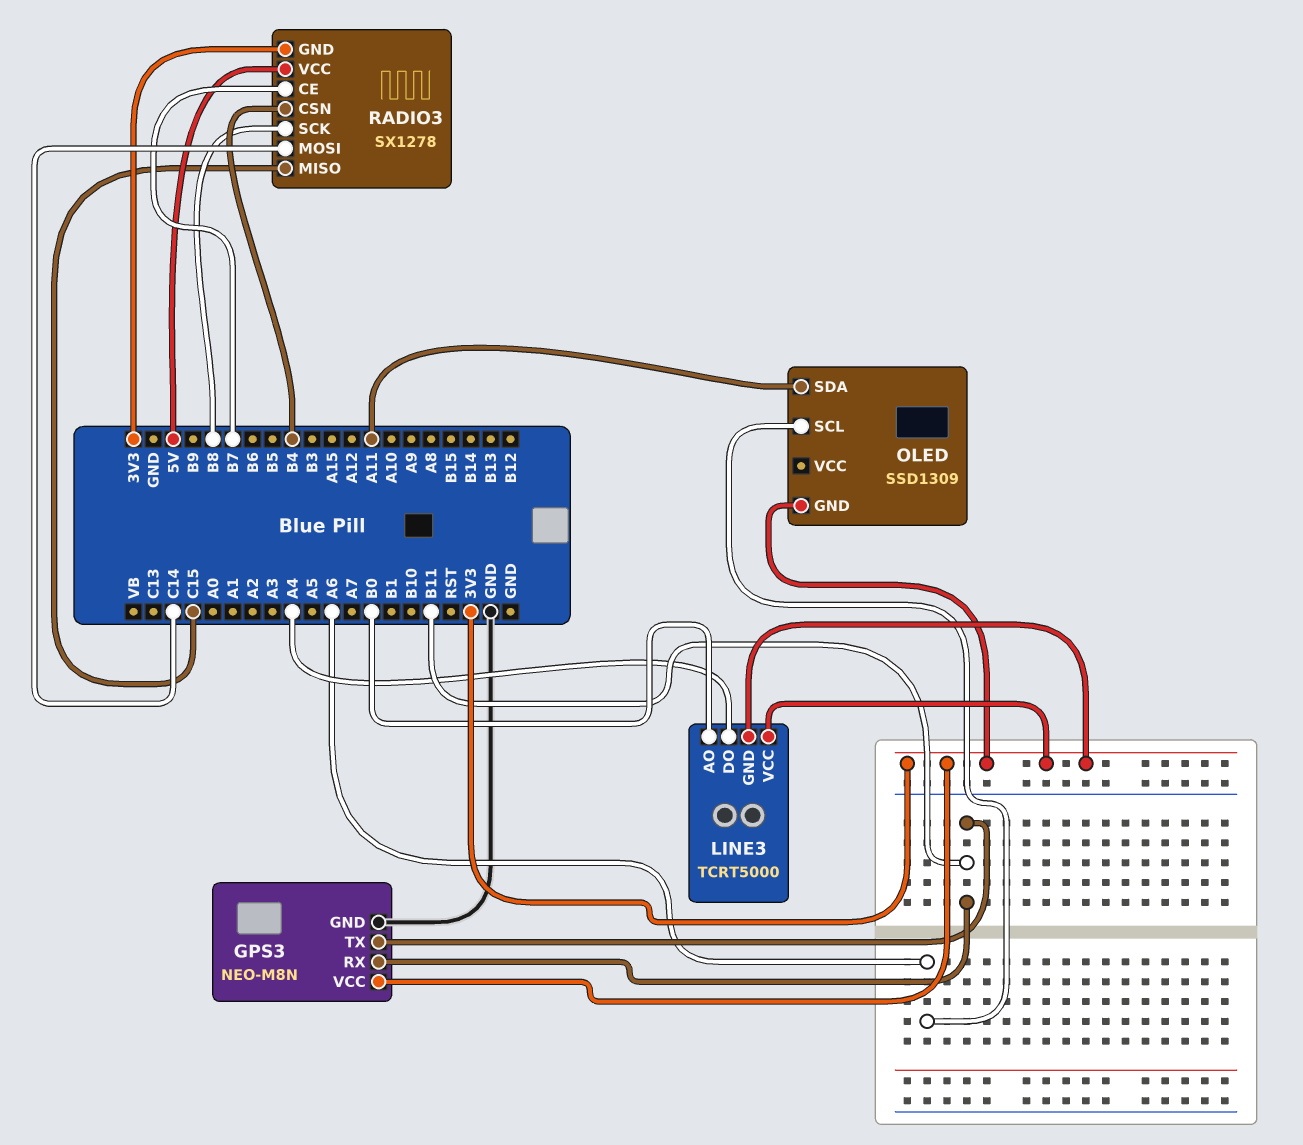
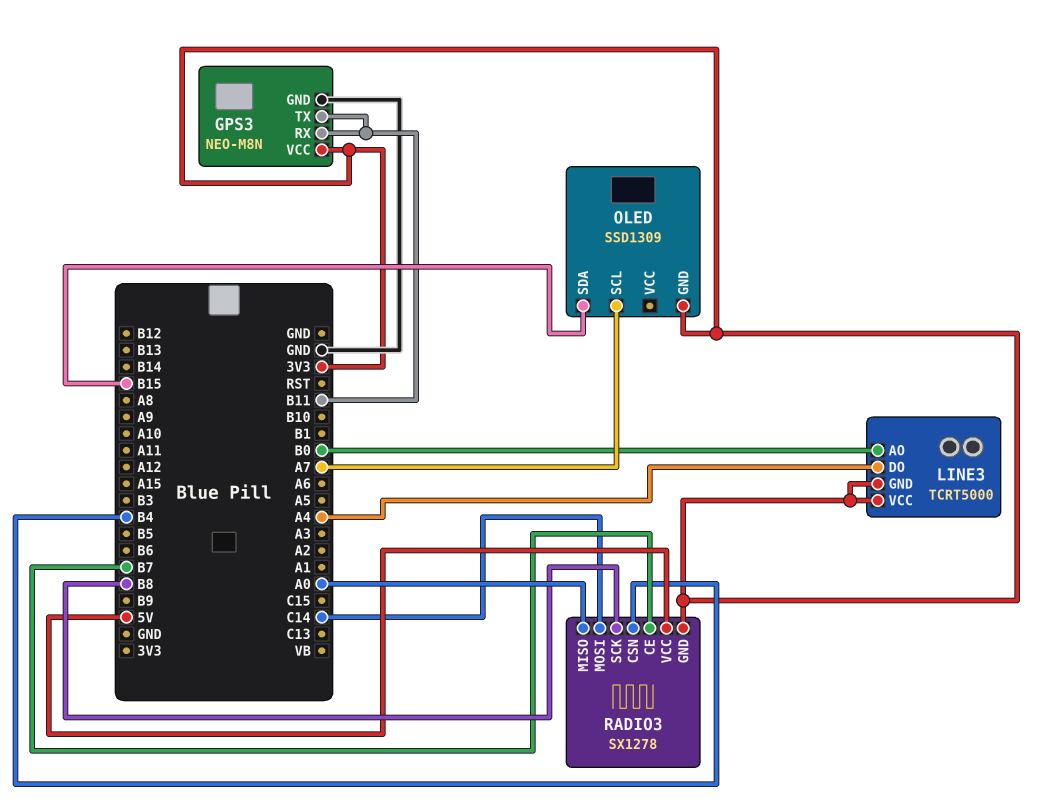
OLED pin SCL: A6 -> A7
OLED pin SDA: A11 -> B15
RADIO3 pin MISO: C15 -> A0

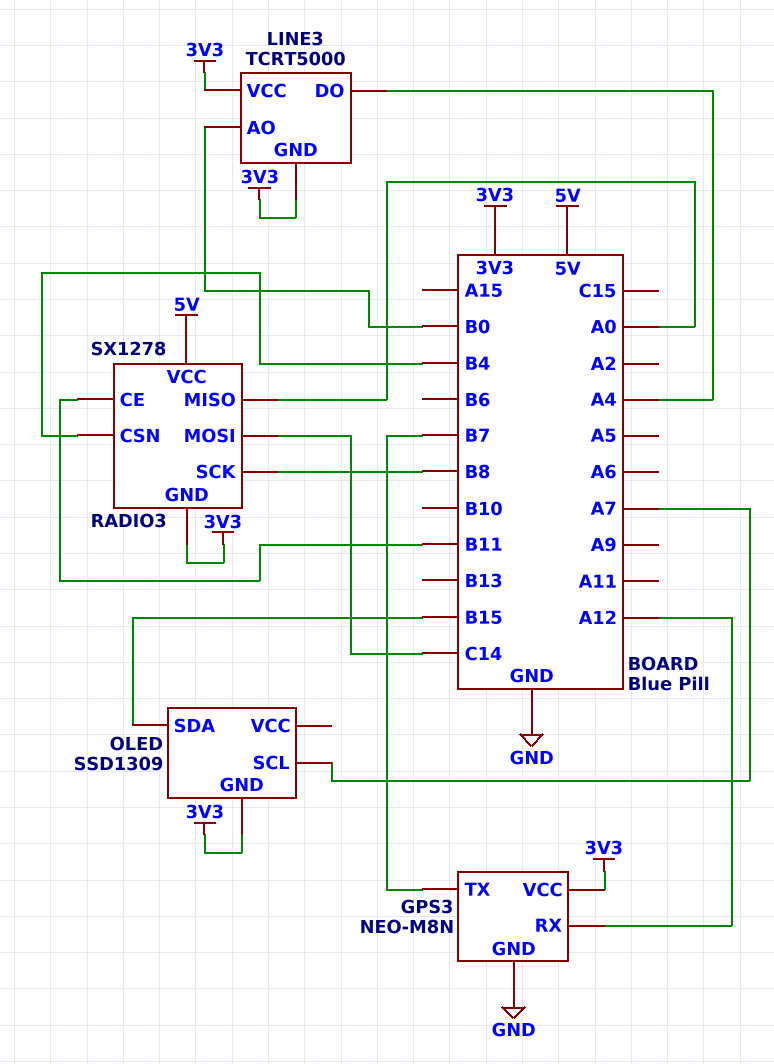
GPS3 pin RX: B11 -> A12
GPS3 pin TX: B11 -> B7
RADIO3 pin CE: B7 -> B11

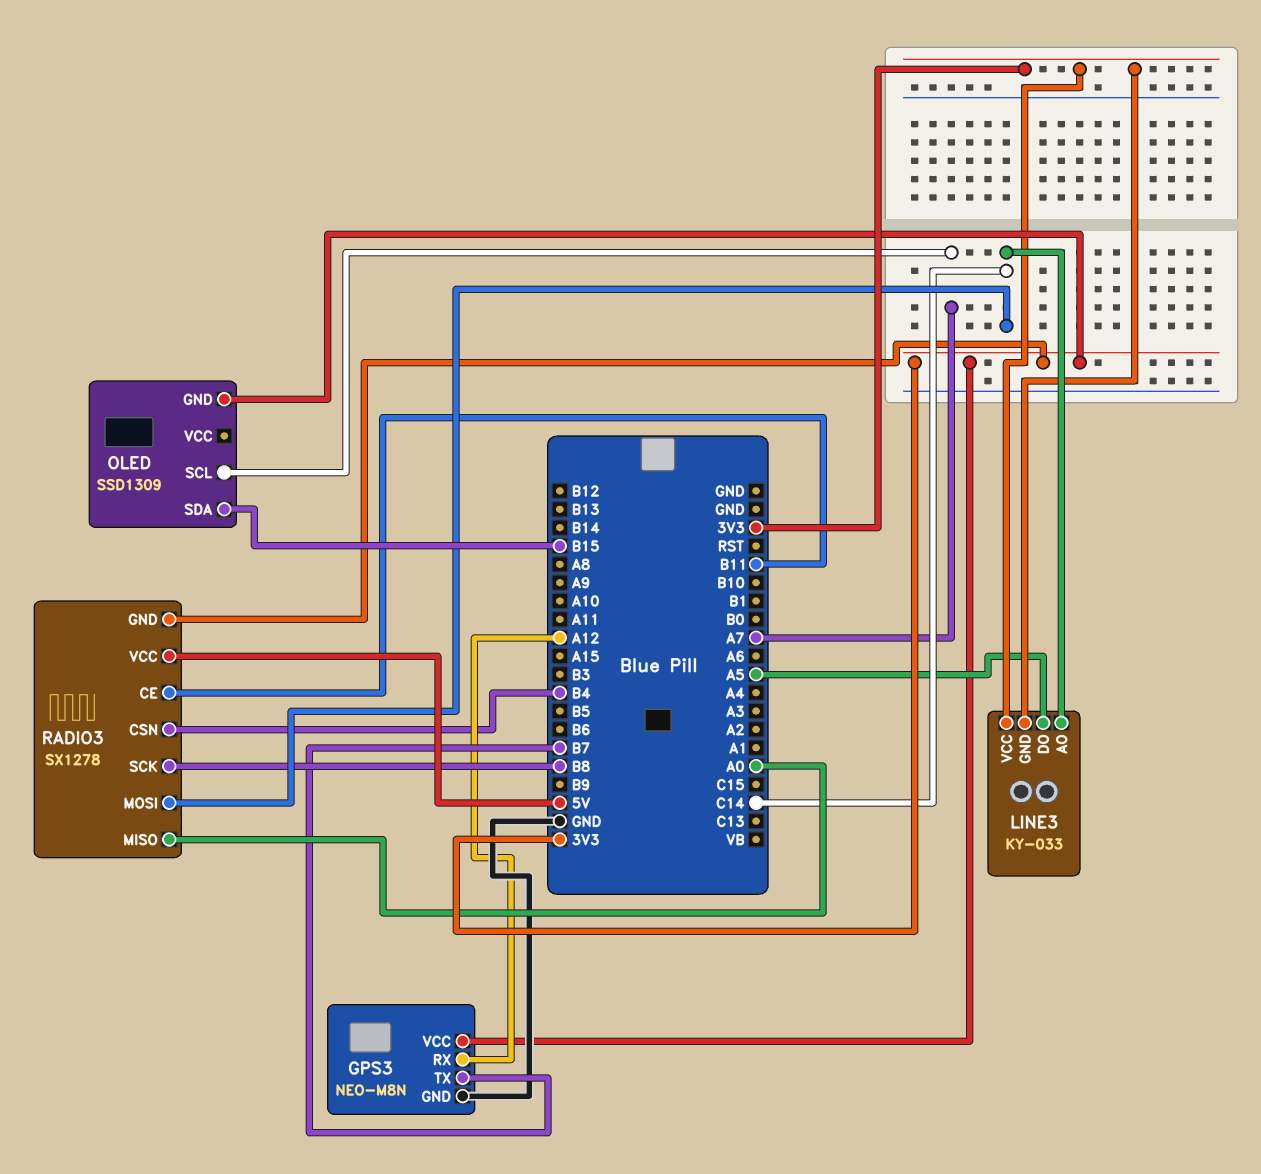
LINE3: TCRT5000 -> KY-033
LINE3 pin AO: B0 -> C14
LINE3 pin DO: A4 -> A5

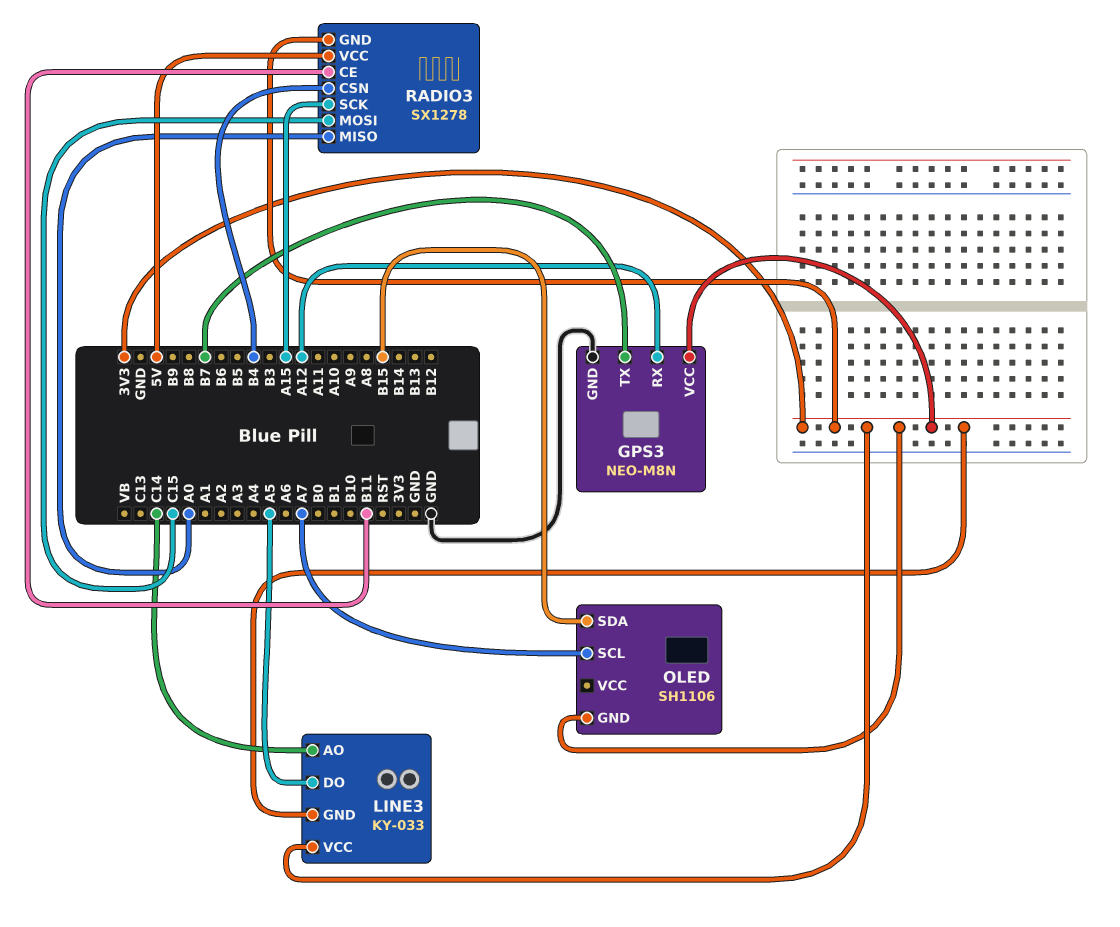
OLED: SSD1309 -> SH1106
RADIO3 pin MOSI: C14 -> C15
RADIO3 pin SCK: B8 -> A15

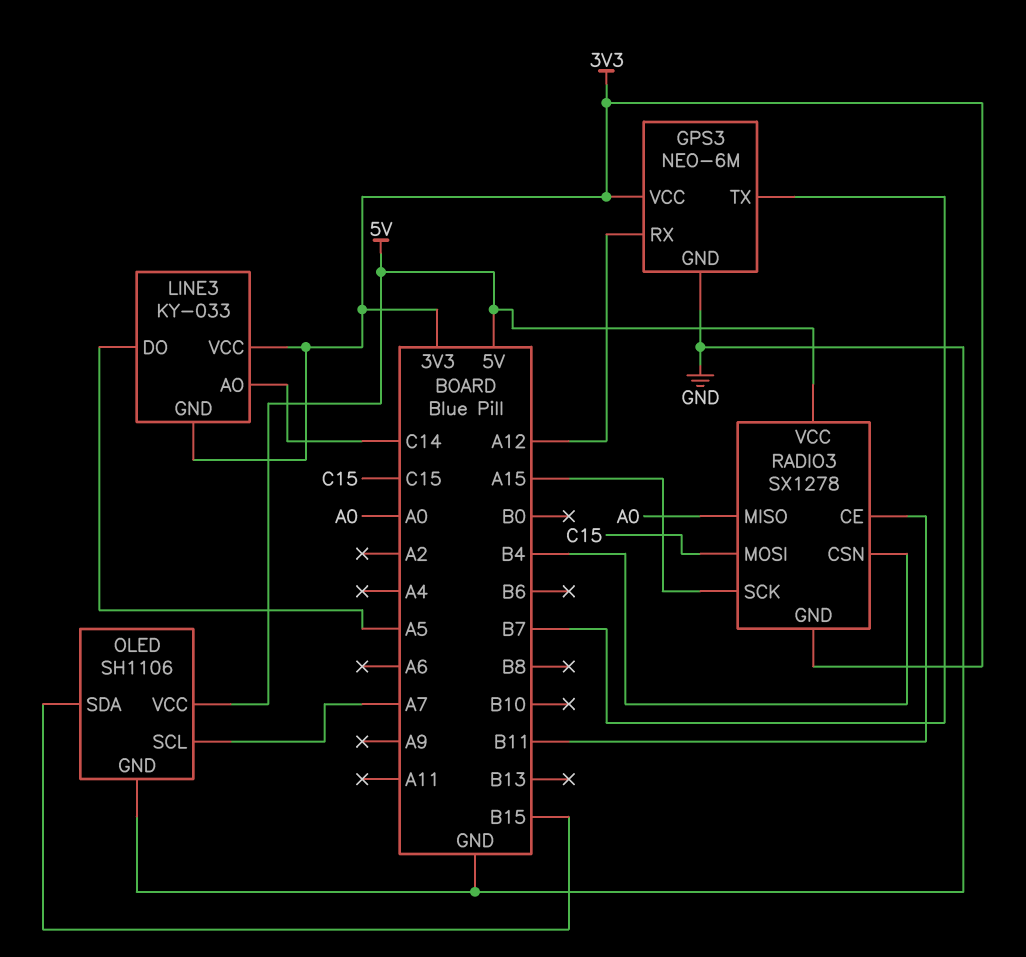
GPS3: NEO-M8N -> NEO-6M
OLED pin GND: 3V3 -> GND
OLED pin VCC: none -> 5V

